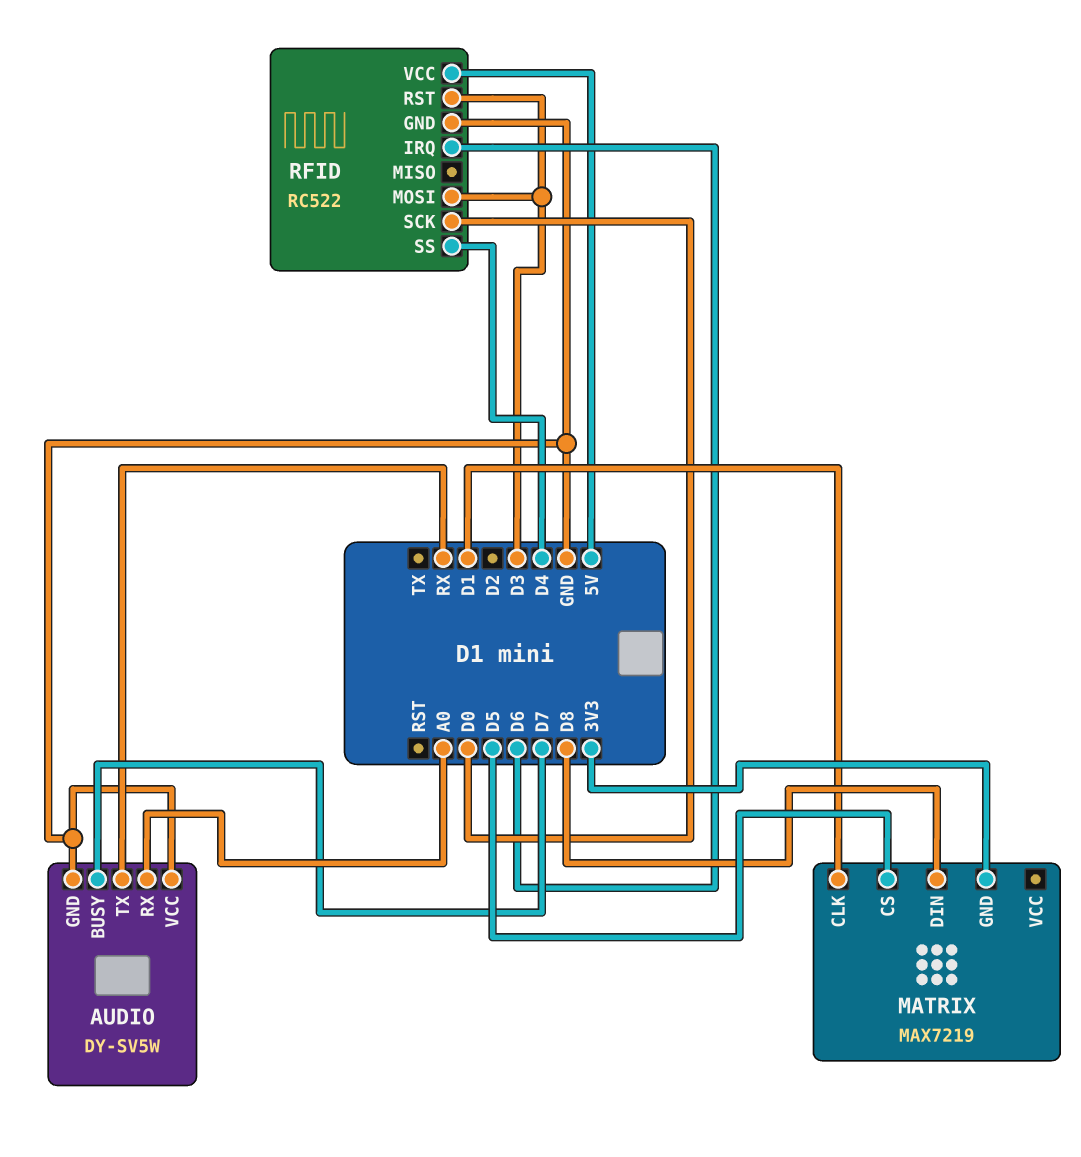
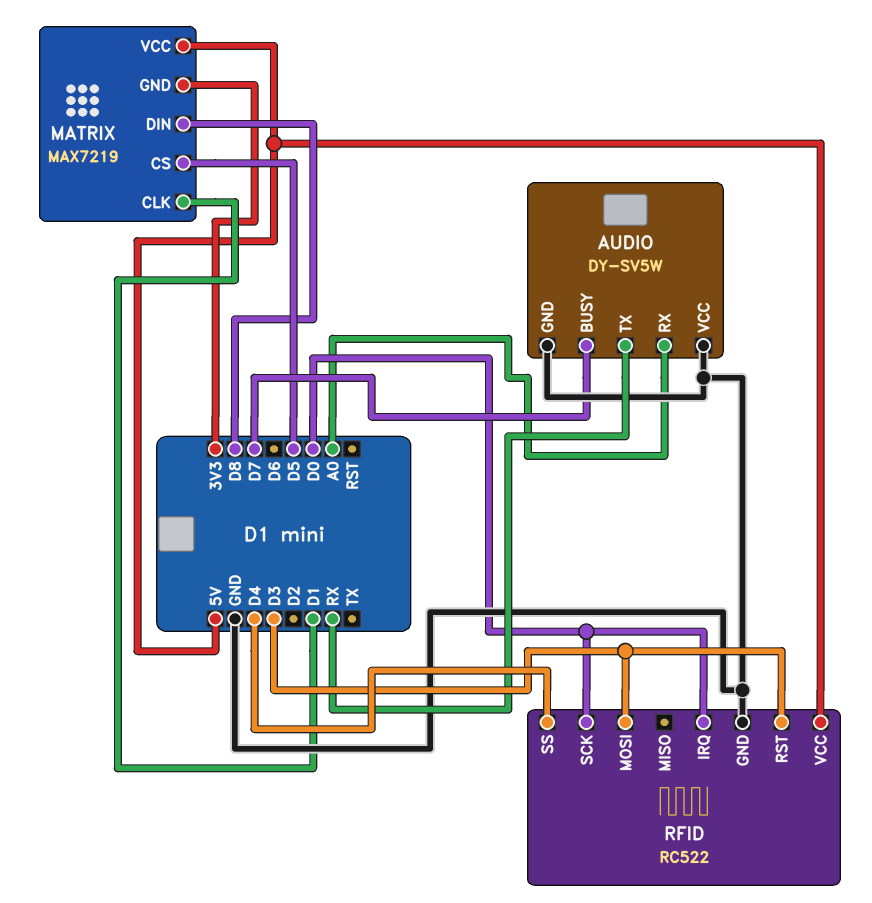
MATRIX pin VCC: none -> 5V
RFID pin IRQ: D6 -> D0

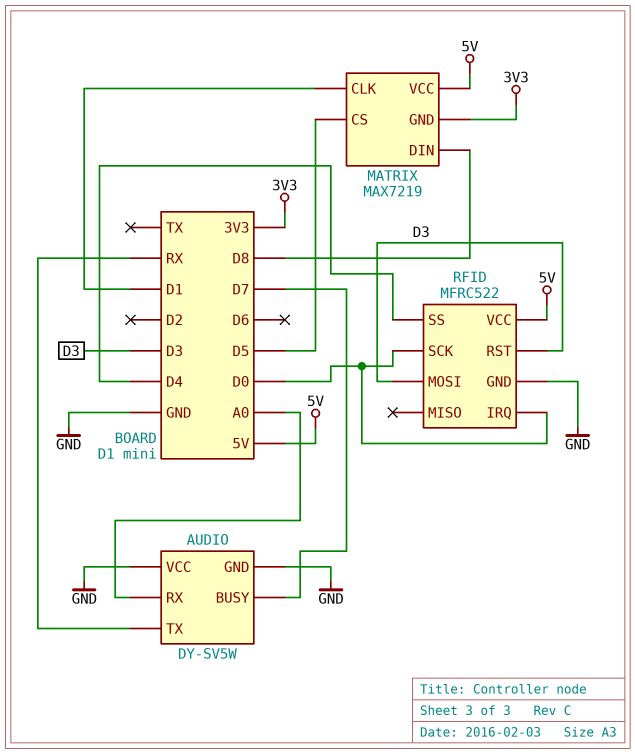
RFID: RC522 -> MFRC522

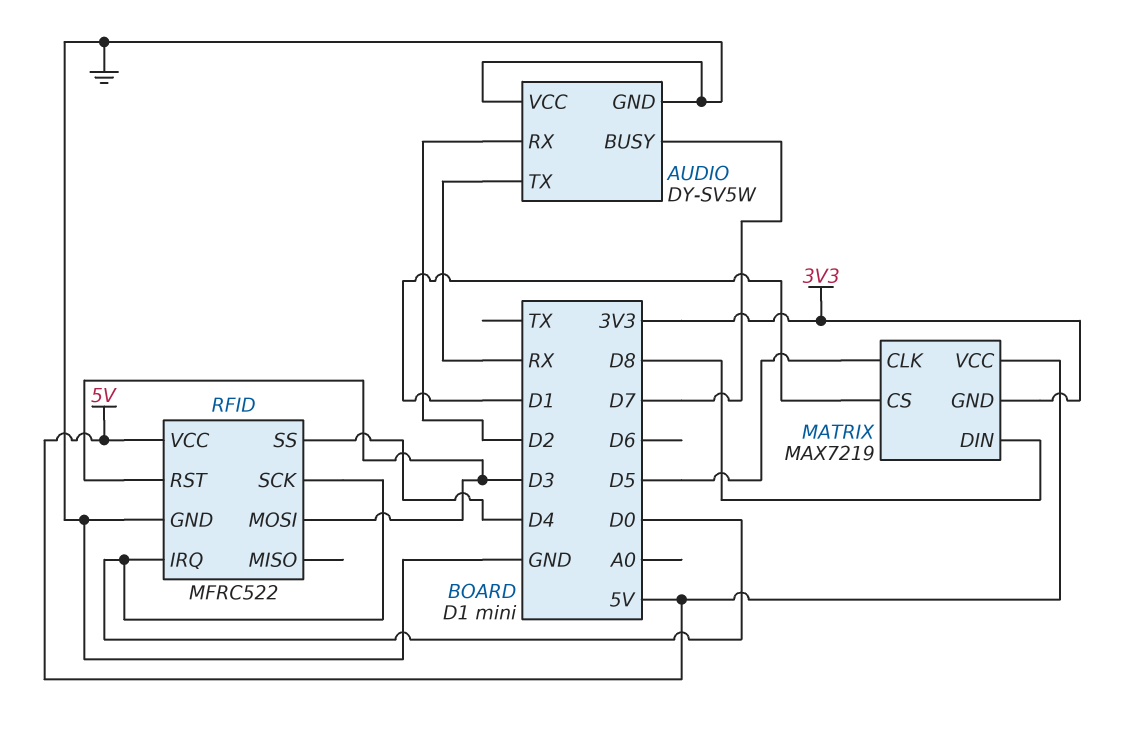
AUDIO pin RX: A0 -> D2
MATRIX pin CLK: D1 -> D5
MATRIX pin CS: D5 -> D1

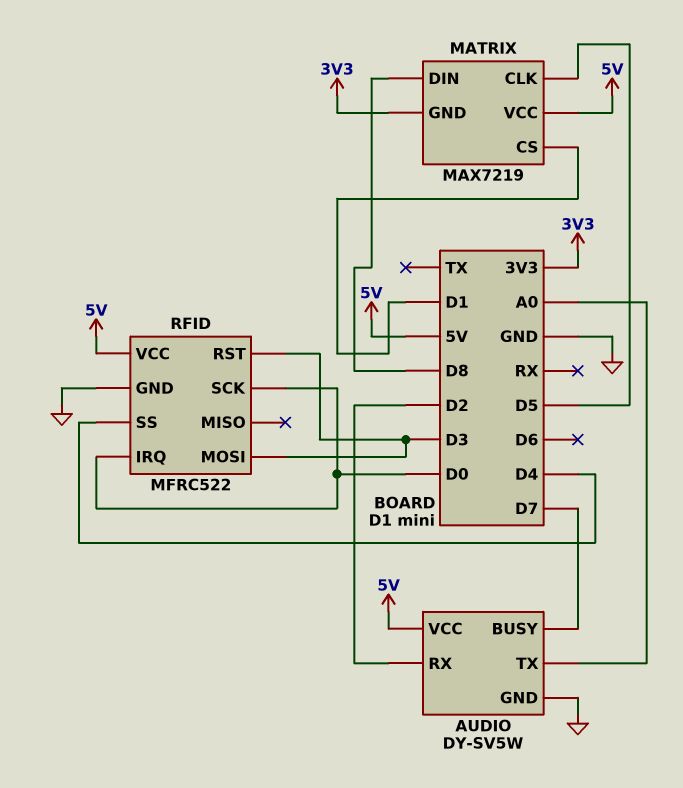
AUDIO pin TX: RX -> A0
AUDIO pin VCC: GND -> 5V

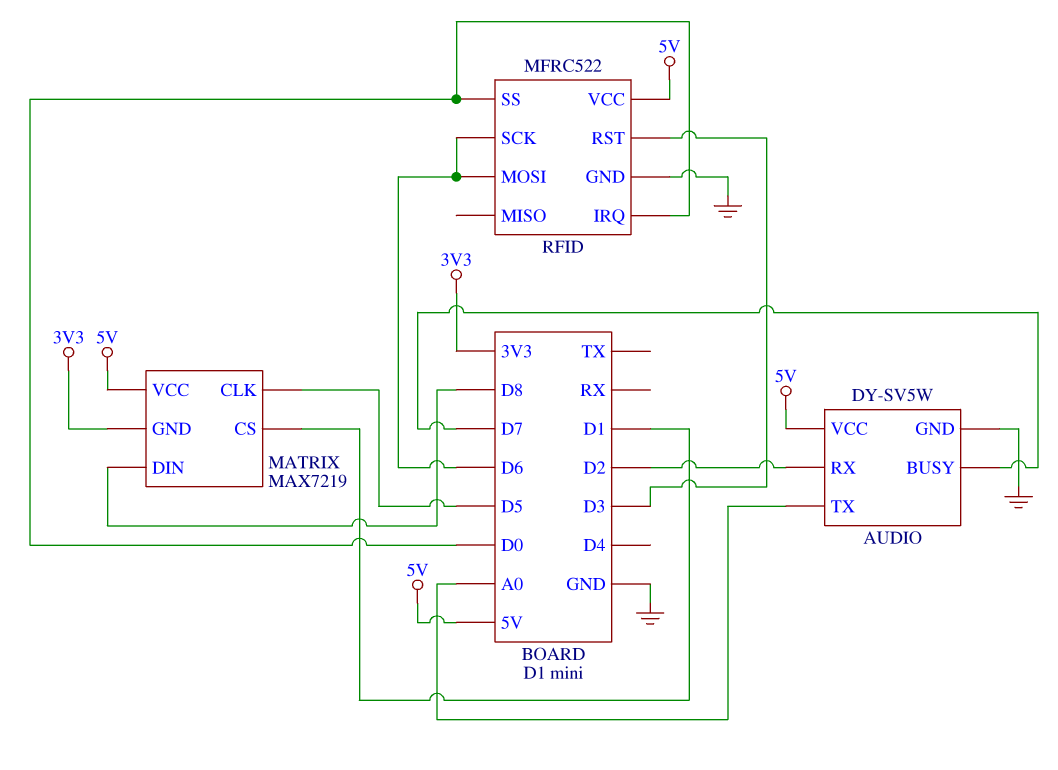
RFID pin MOSI: D3 -> D6
RFID pin SCK: D0 -> D6
RFID pin SS: D4 -> D0

